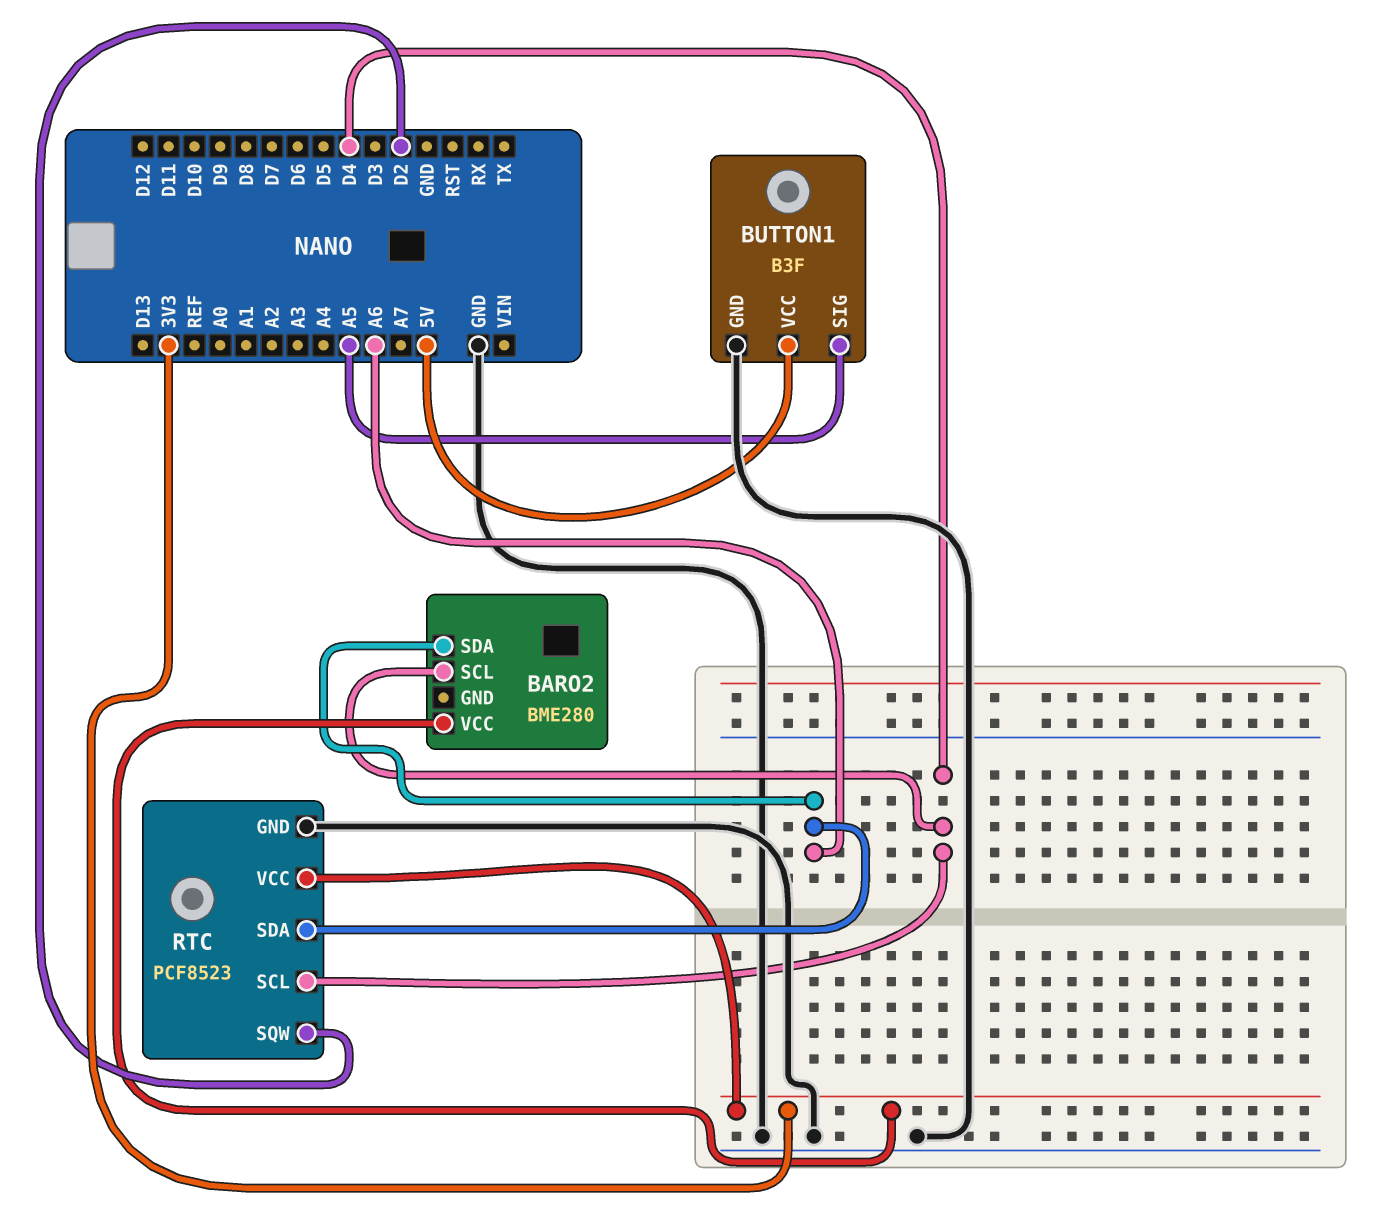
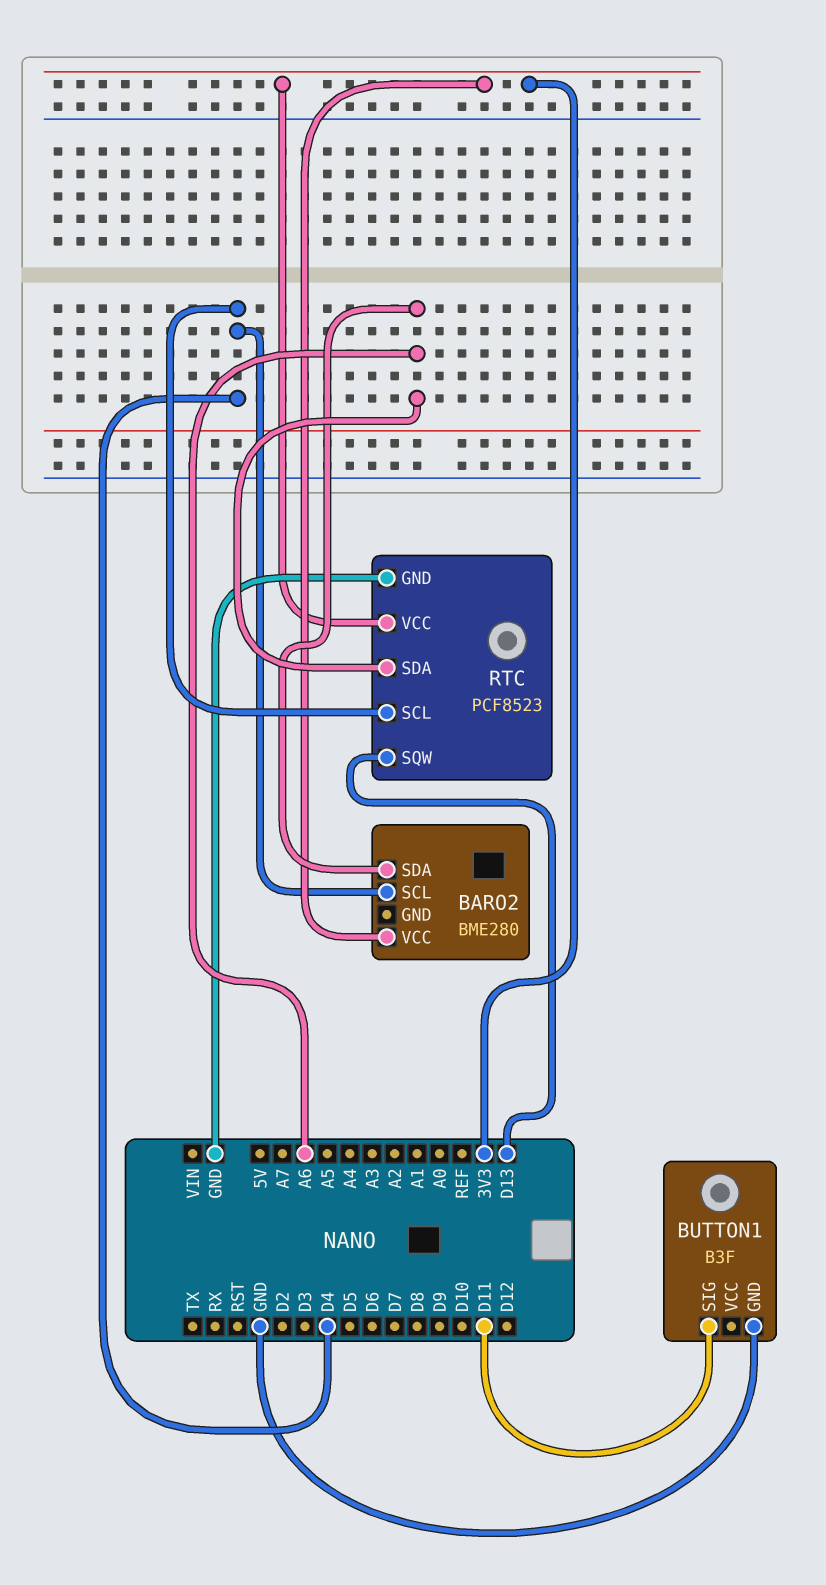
BUTTON1 pin SIG: A5 -> D11
BUTTON1 pin VCC: 5V -> none
RTC pin SQW: D2 -> D13

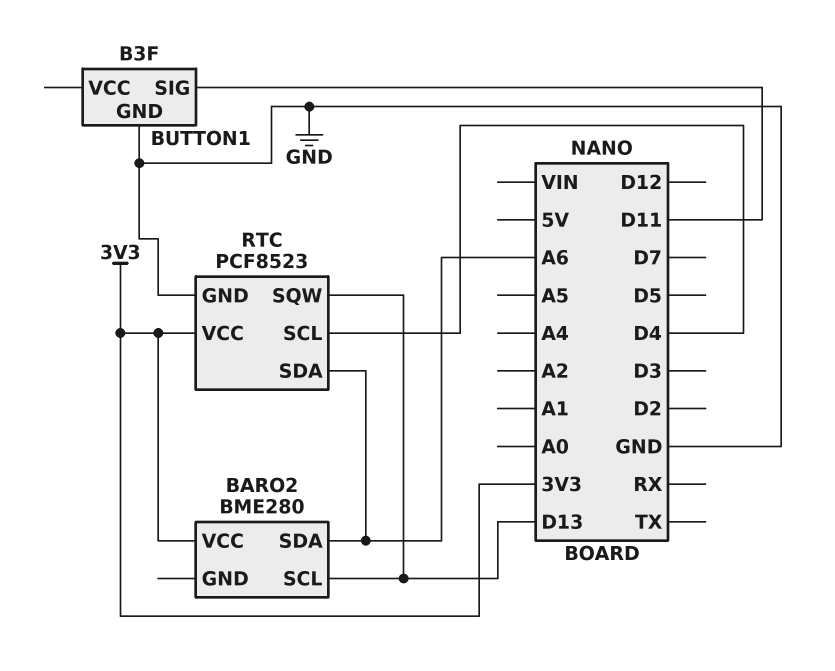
BARO2 pin SCL: D4 -> D13

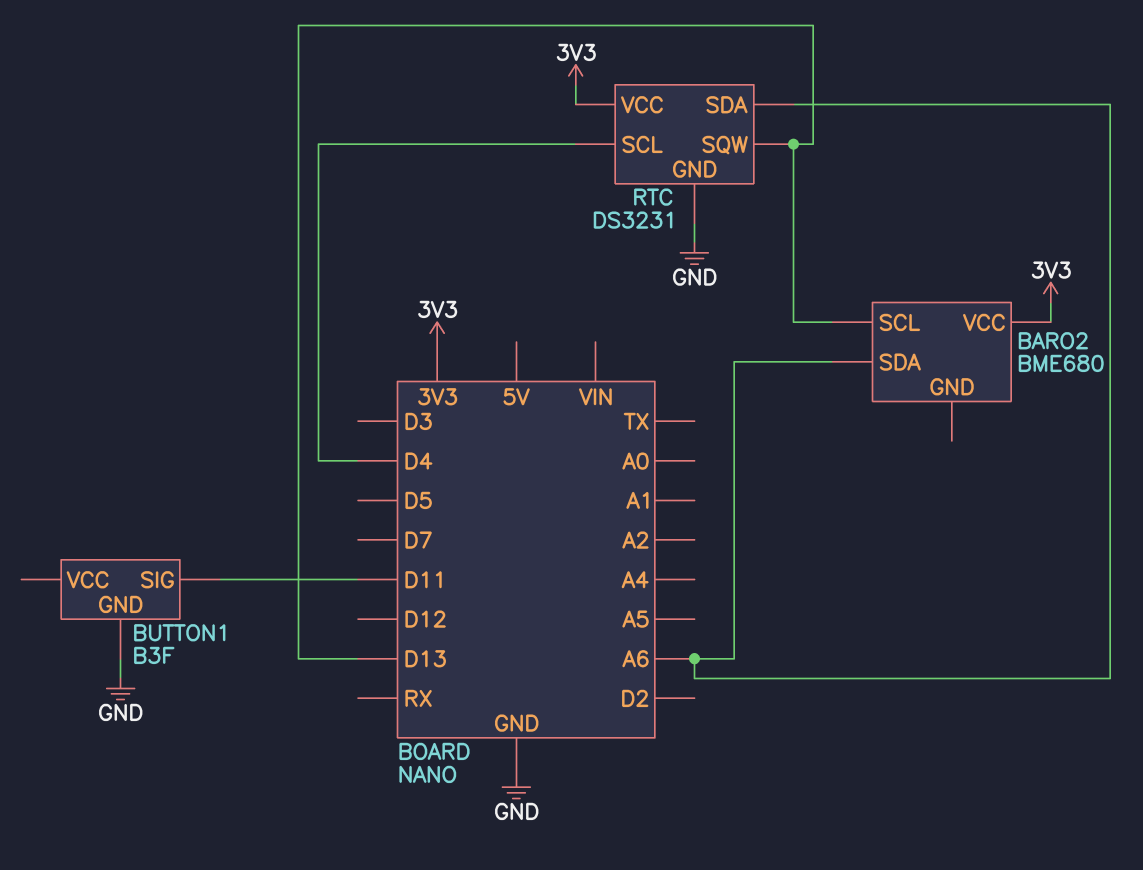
BARO2: BME280 -> BME680
RTC: PCF8523 -> DS3231

